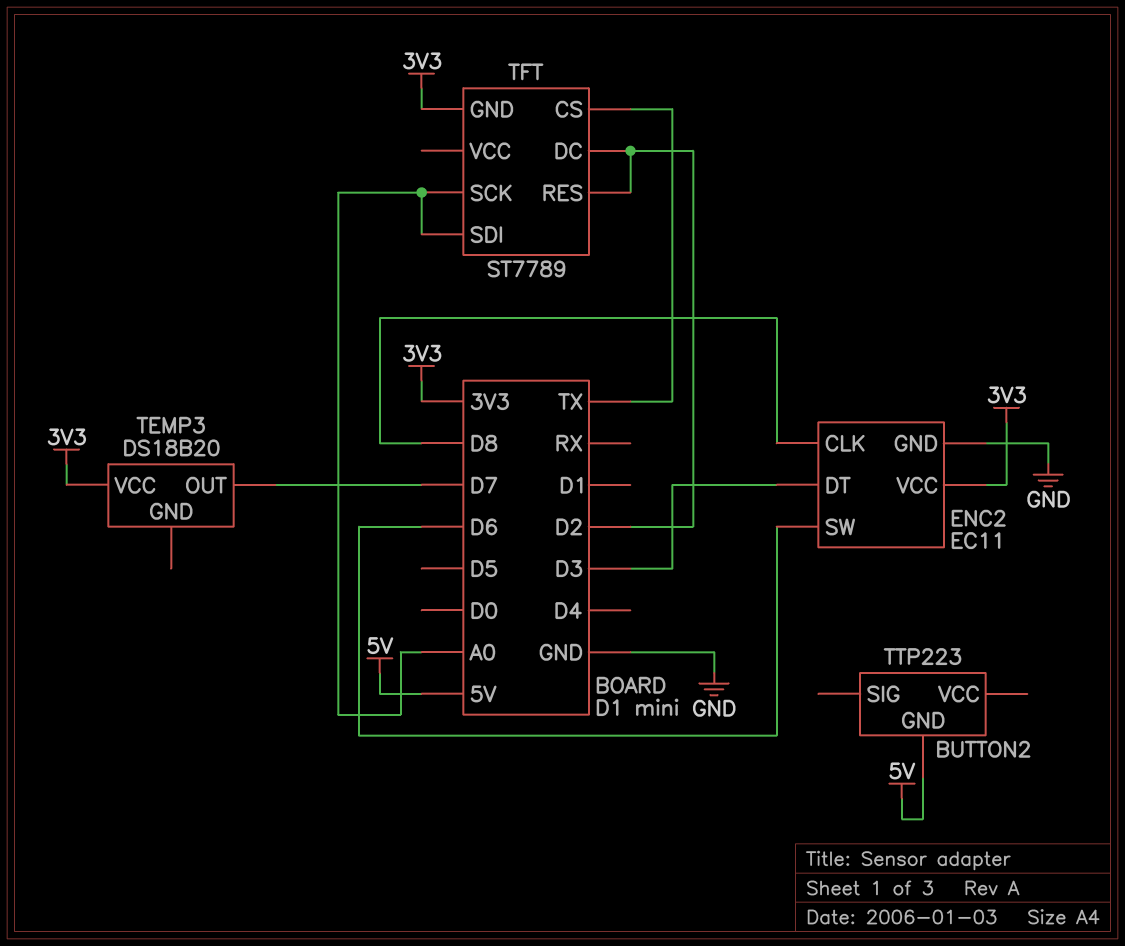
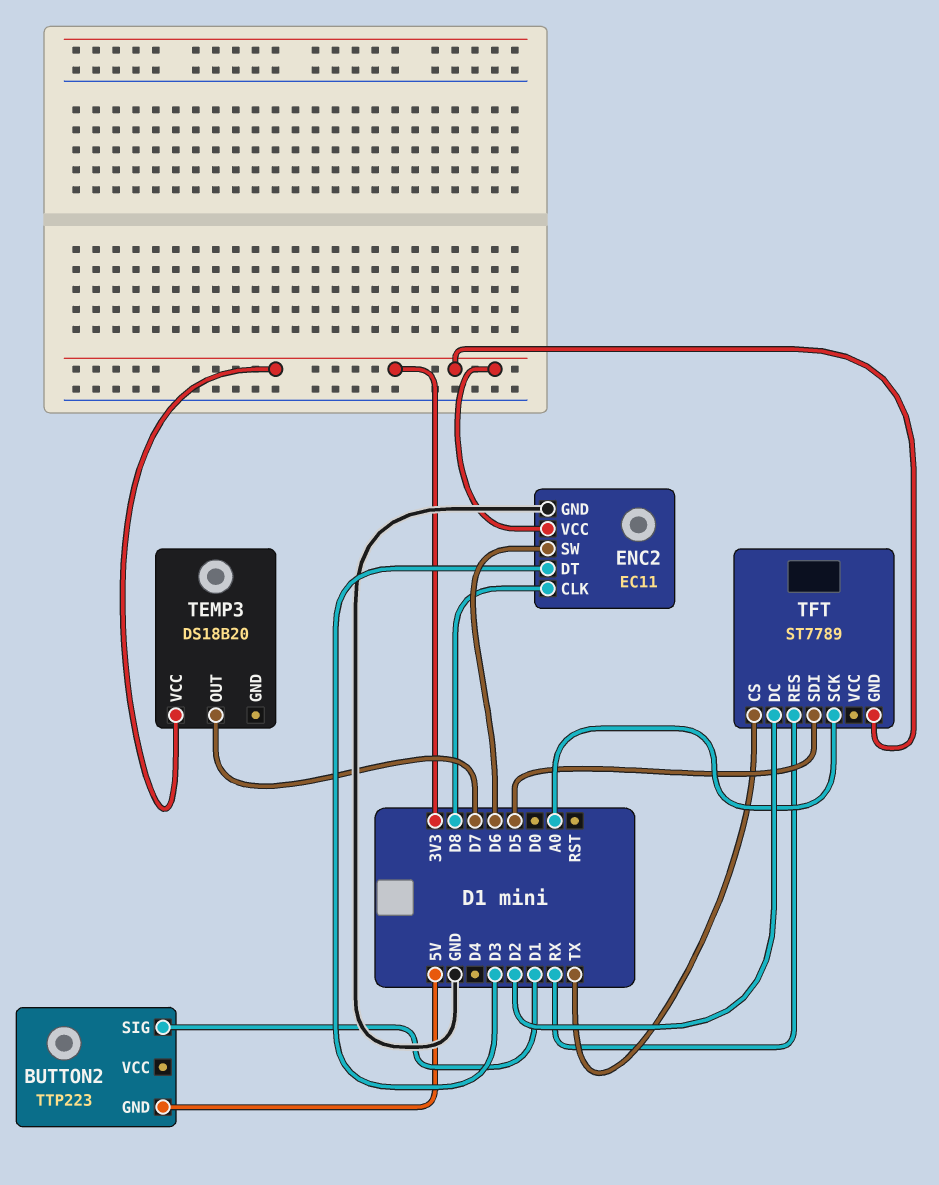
BUTTON2 pin SIG: none -> D1
TFT pin RES: D2 -> RX
TFT pin SDI: A0 -> D5

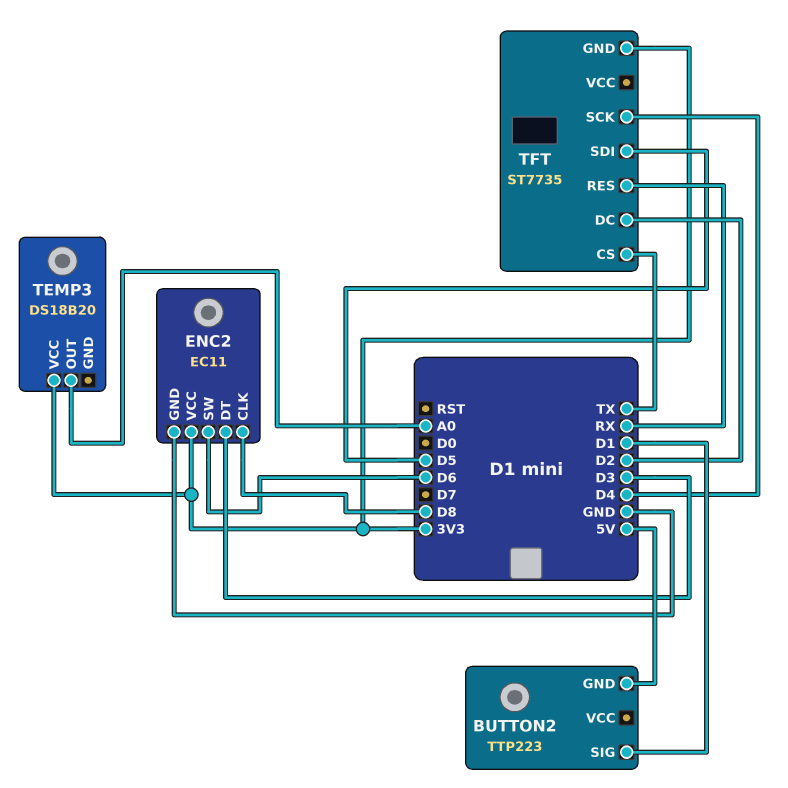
TEMP3 pin OUT: D7 -> A0
TFT: ST7789 -> ST7735
TFT pin SCK: A0 -> D4

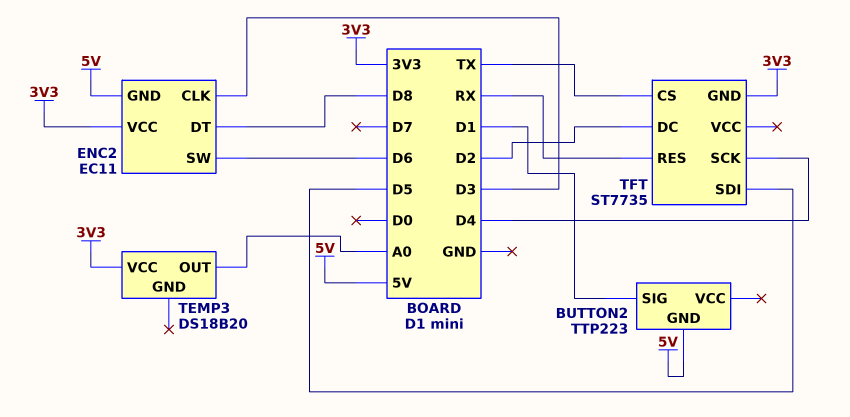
ENC2 pin CLK: D8 -> D3
ENC2 pin DT: D3 -> D8
ENC2 pin GND: GND -> 5V

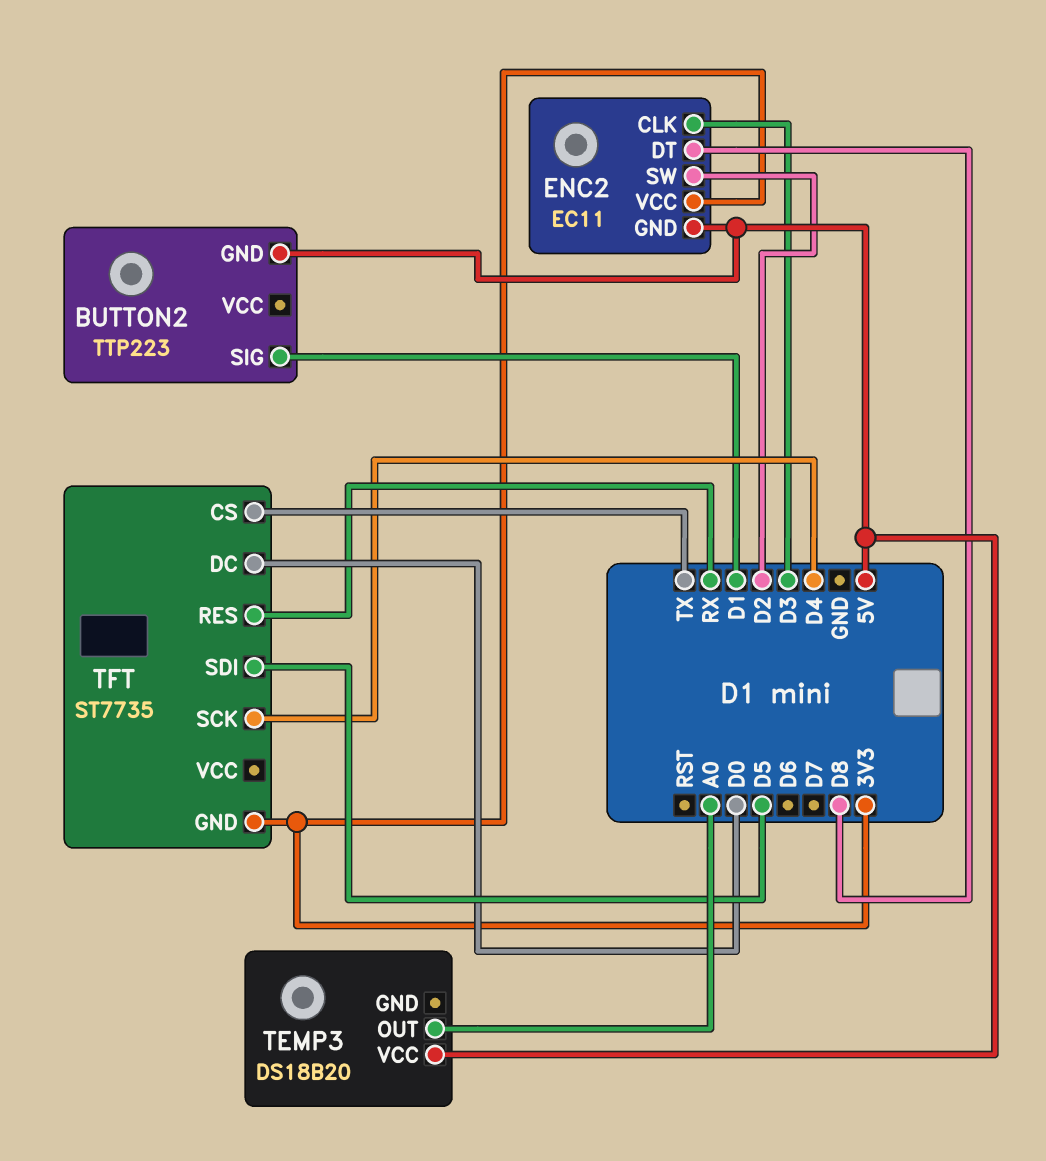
ENC2 pin SW: D6 -> D2
TEMP3 pin VCC: 3V3 -> 5V
TFT pin DC: D2 -> D0

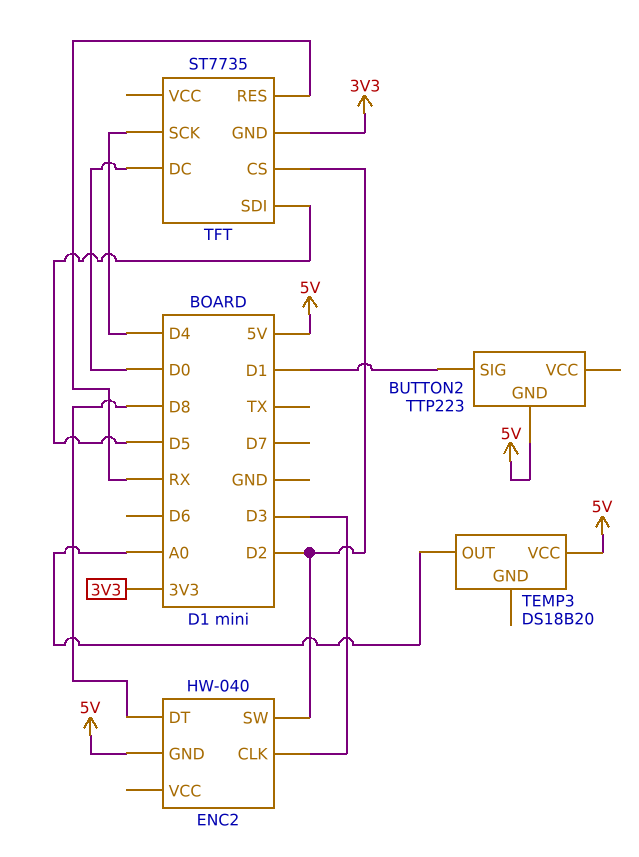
ENC2: EC11 -> HW-040
ENC2 pin VCC: 3V3 -> none
TFT pin CS: TX -> D2

